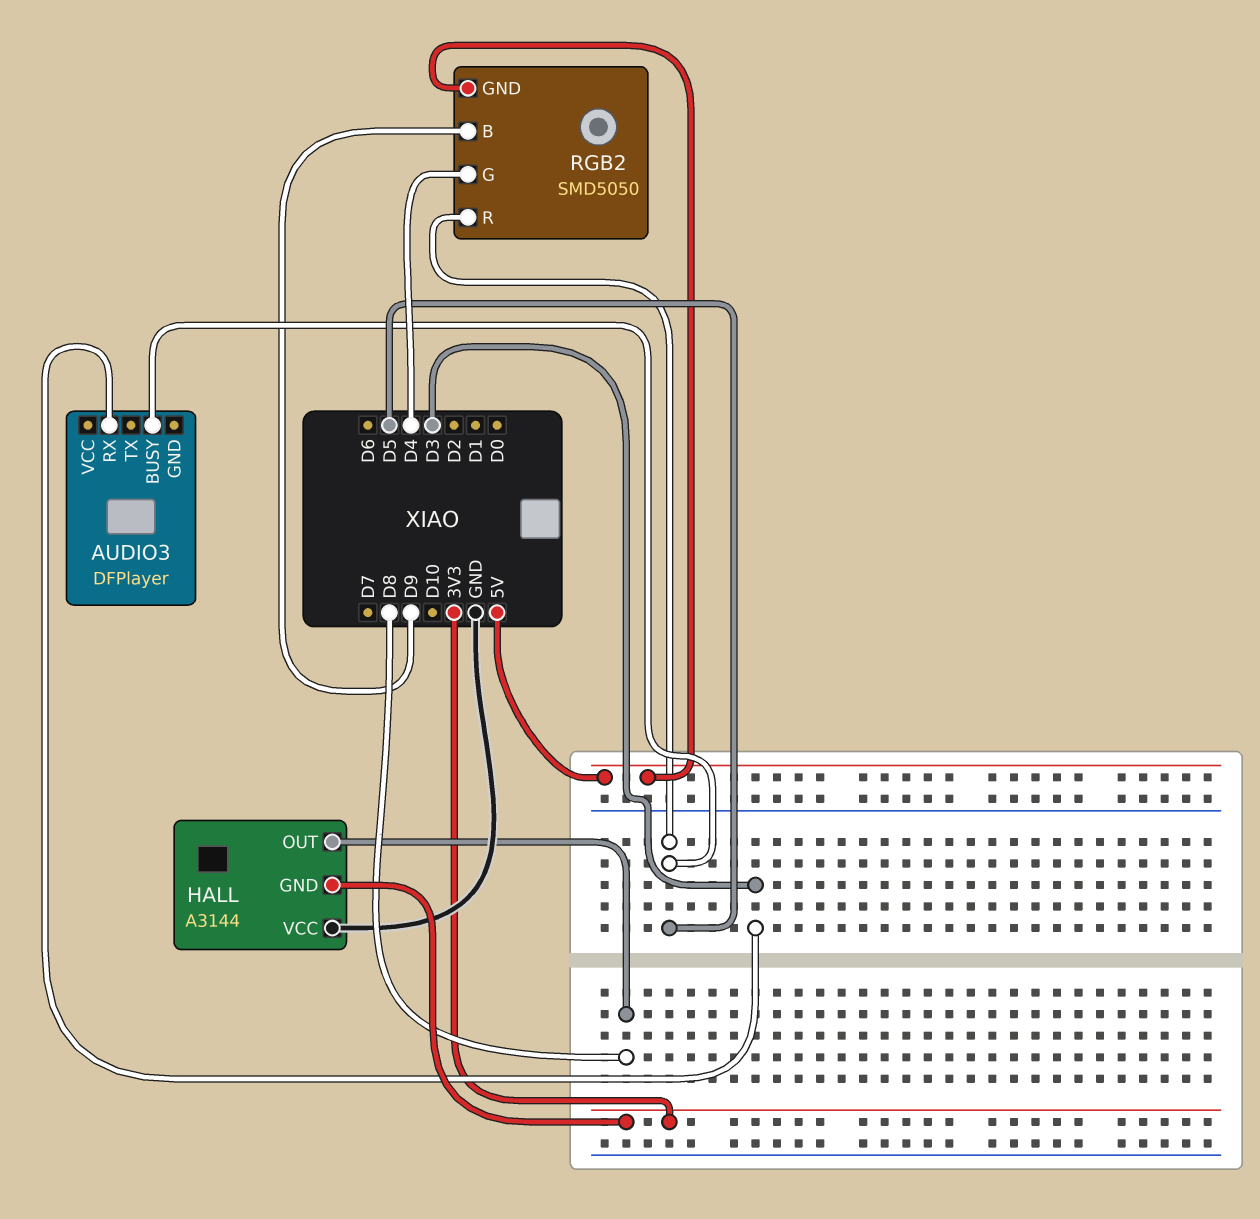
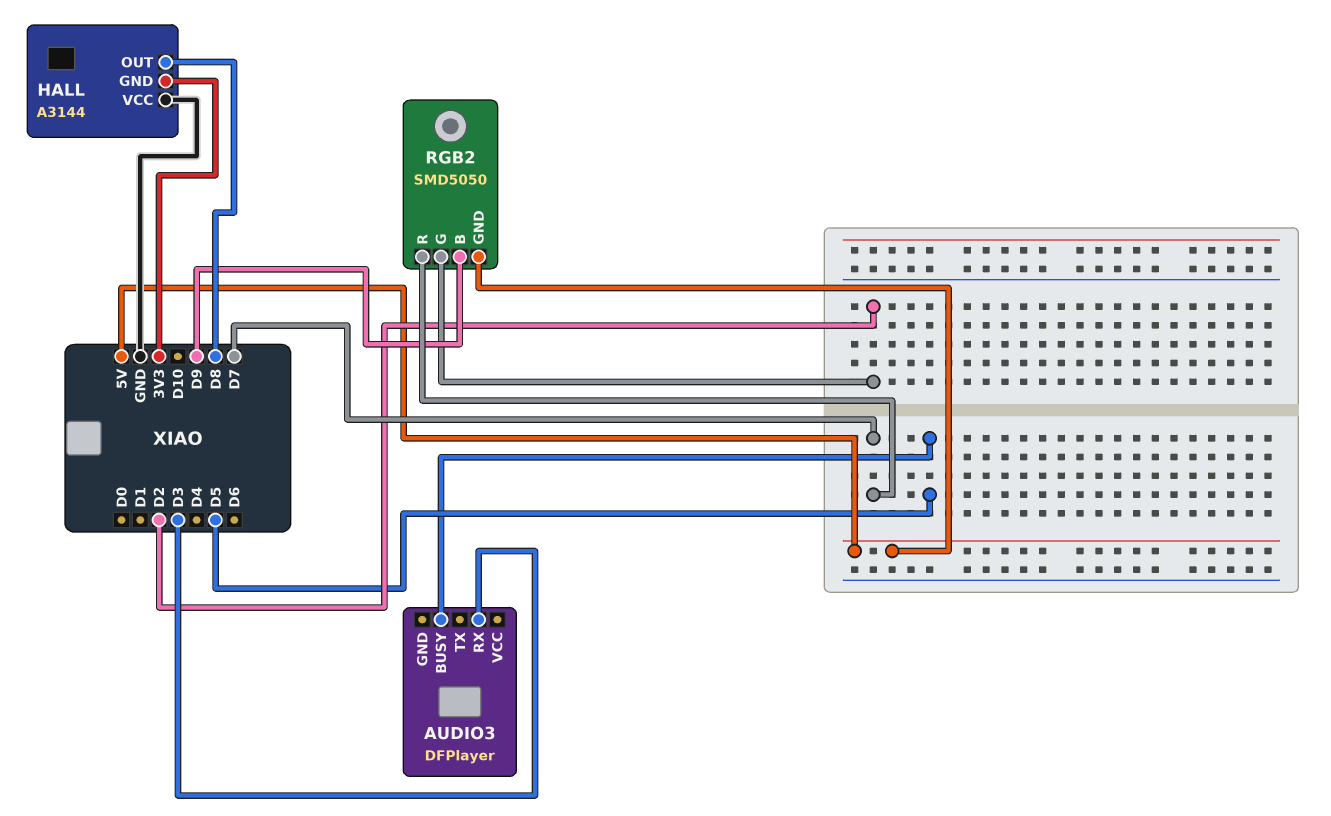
RGB2 pin G: D4 -> D2
RGB2 pin R: D5 -> D7

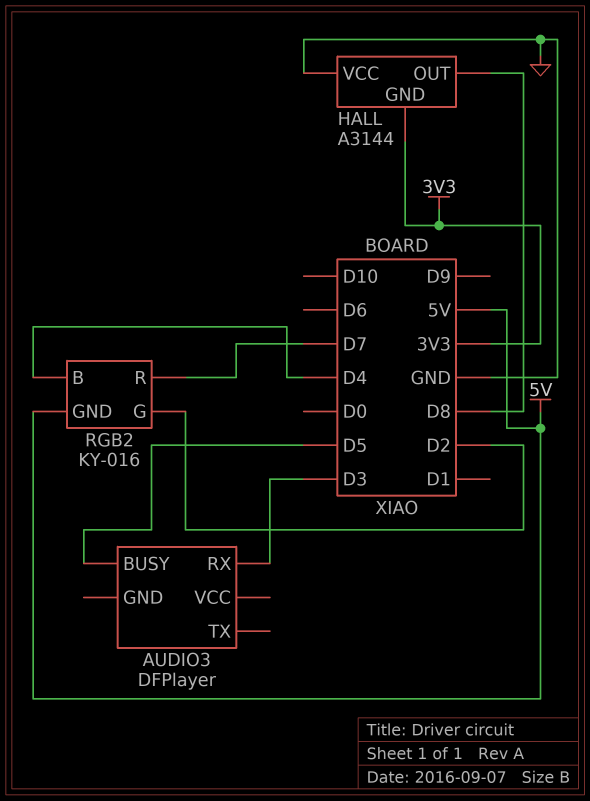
RGB2: SMD5050 -> KY-016
RGB2 pin B: D9 -> D4

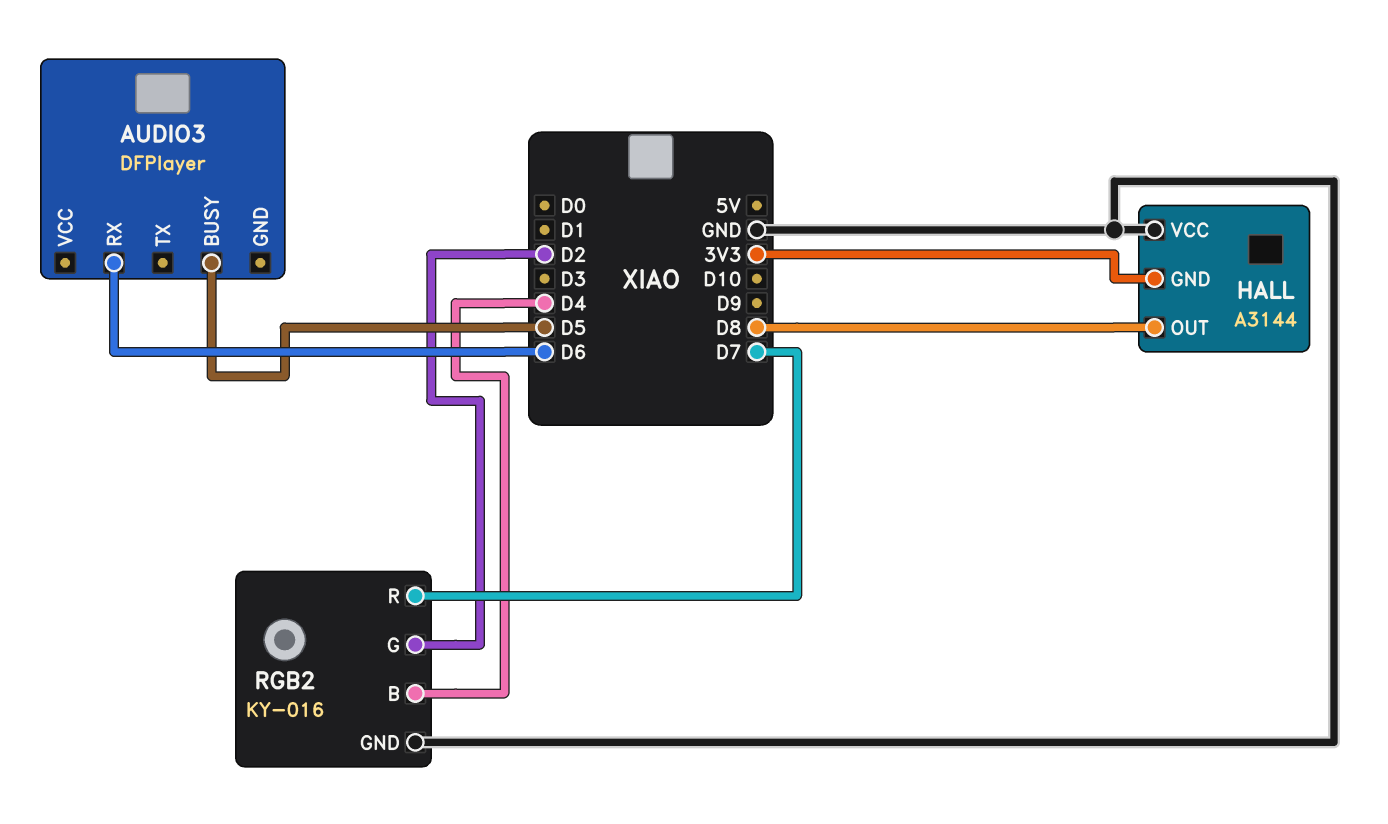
AUDIO3 pin RX: D3 -> D6
RGB2 pin GND: 5V -> GND

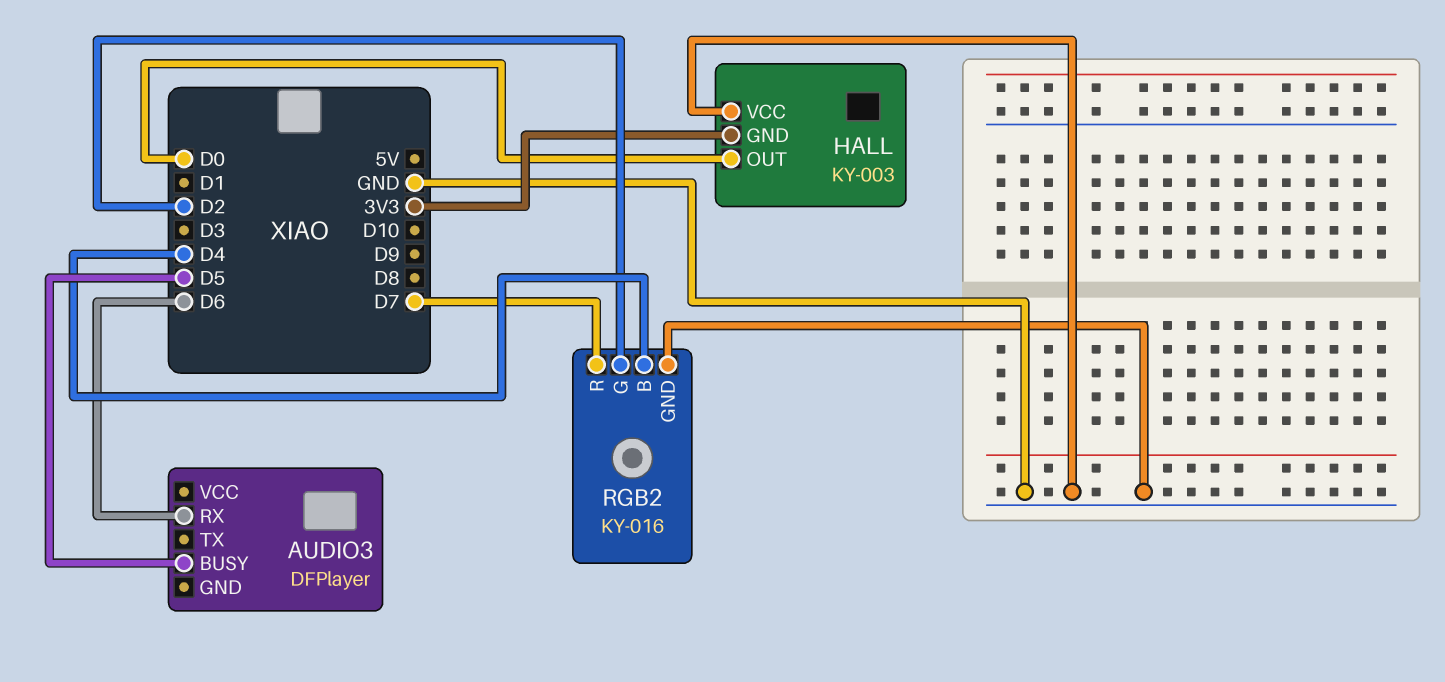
HALL: A3144 -> KY-003
HALL pin OUT: D8 -> D0

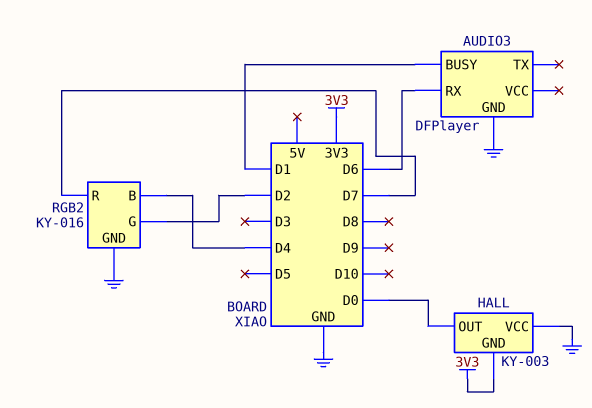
AUDIO3 pin BUSY: D5 -> D1
AUDIO3 pin GND: none -> GND

